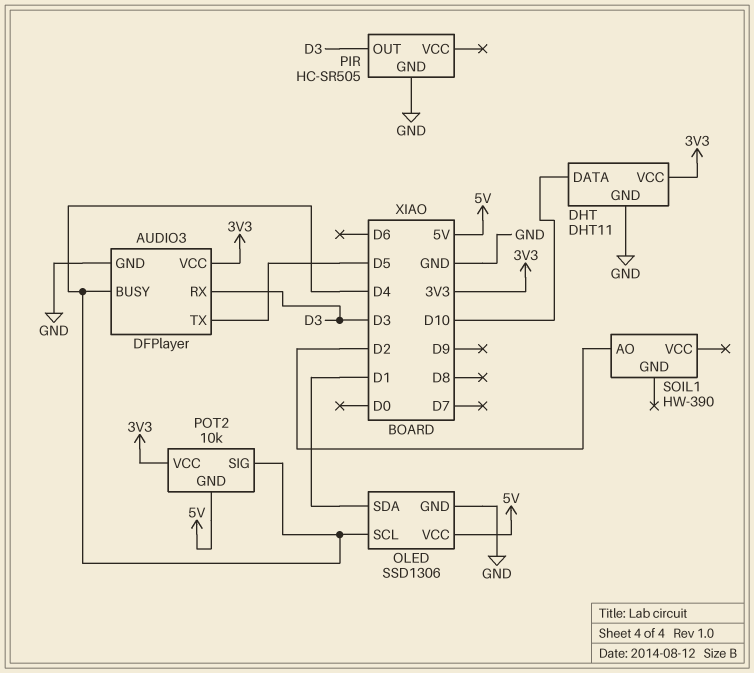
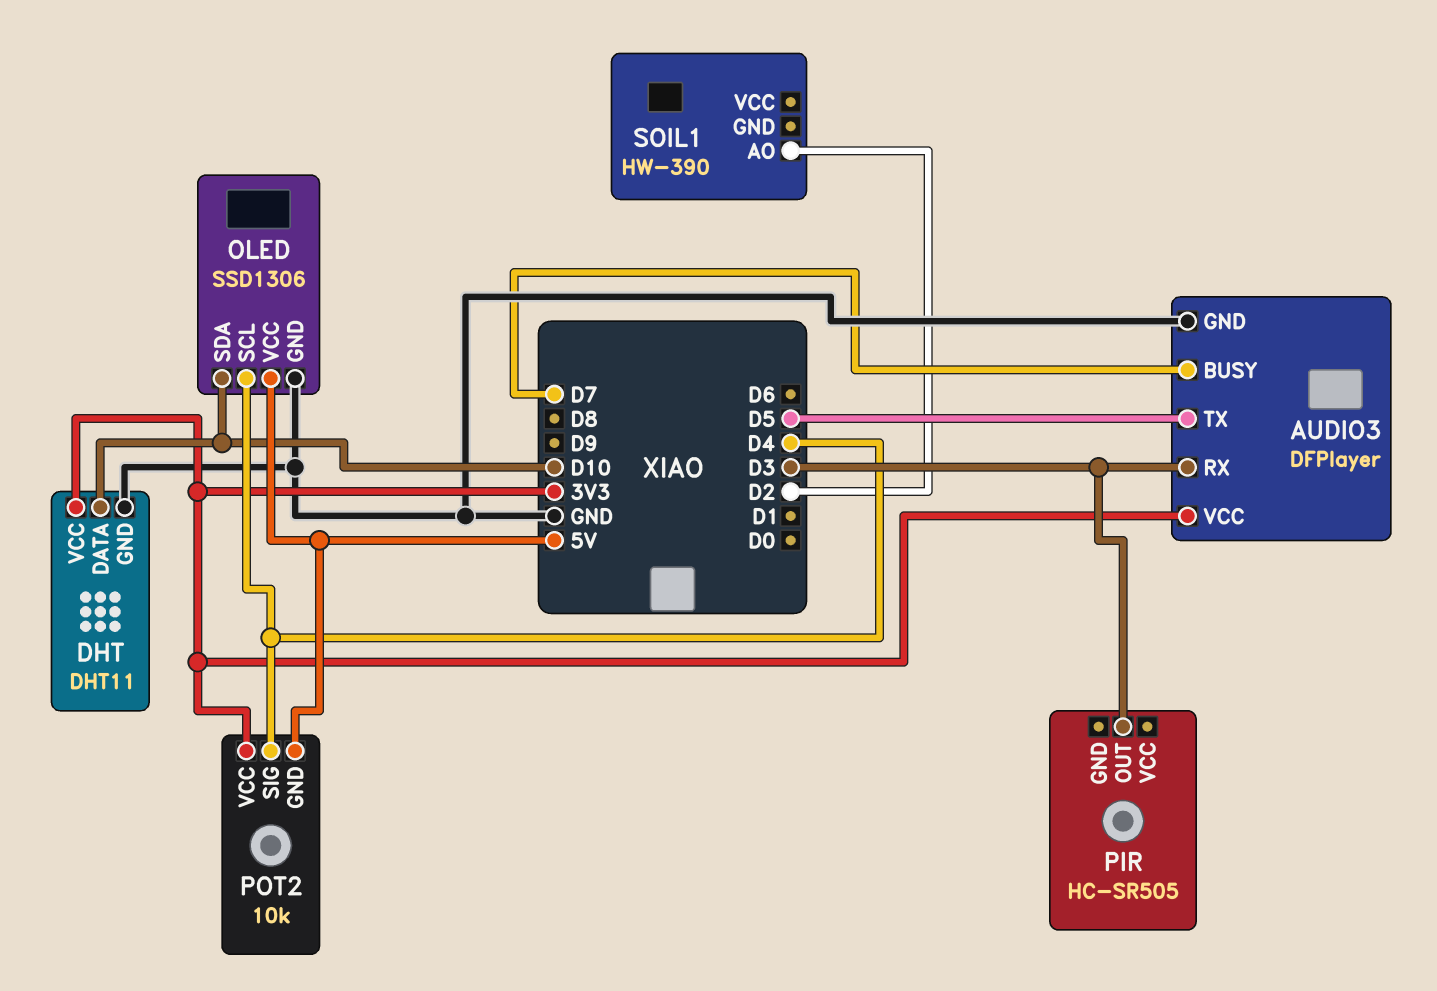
AUDIO3 pin BUSY: D4 -> D7
OLED pin SDA: D1 -> D10
PIR pin GND: GND -> none

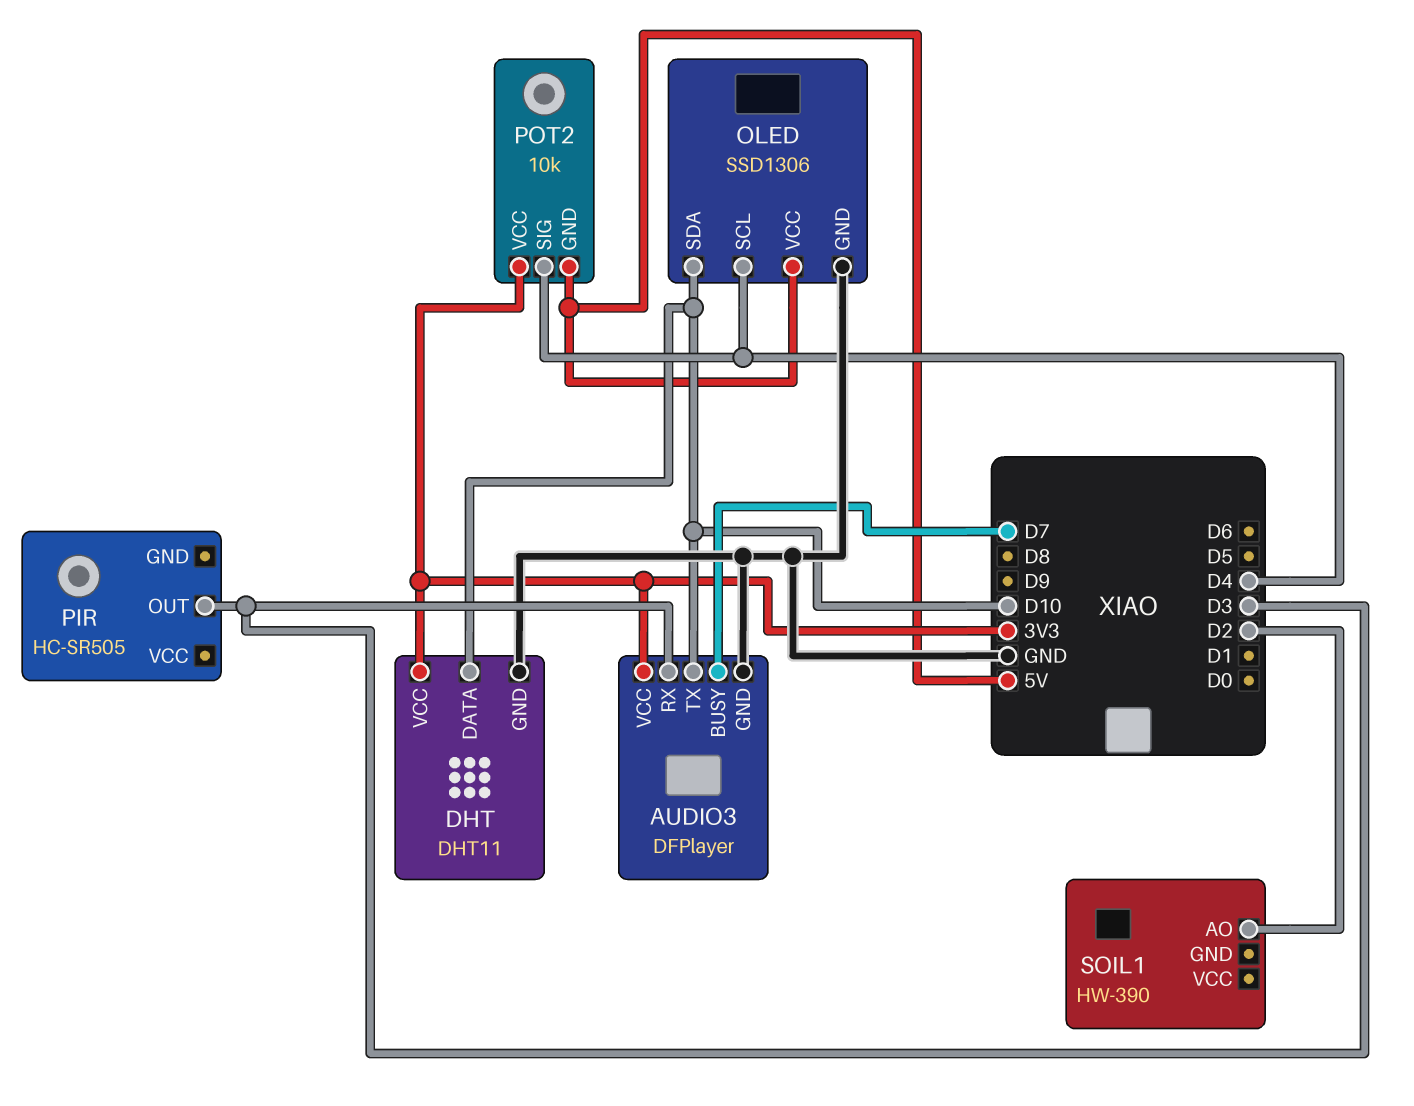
AUDIO3 pin TX: D5 -> D10

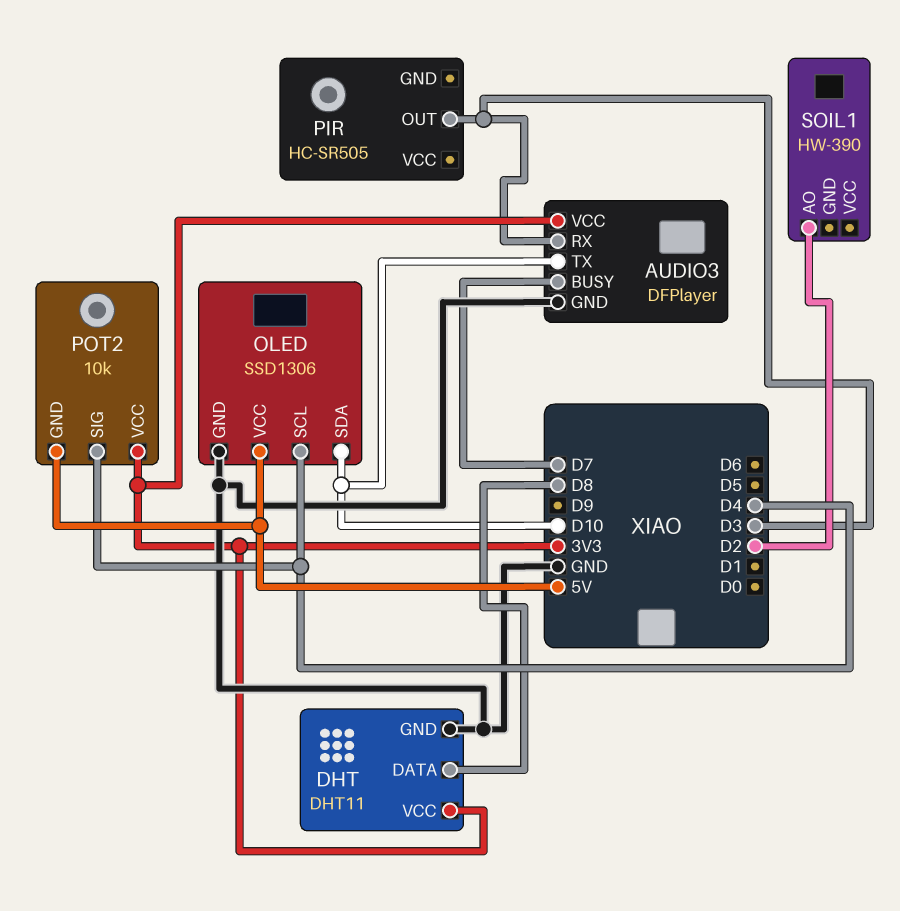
DHT pin DATA: D10 -> D8

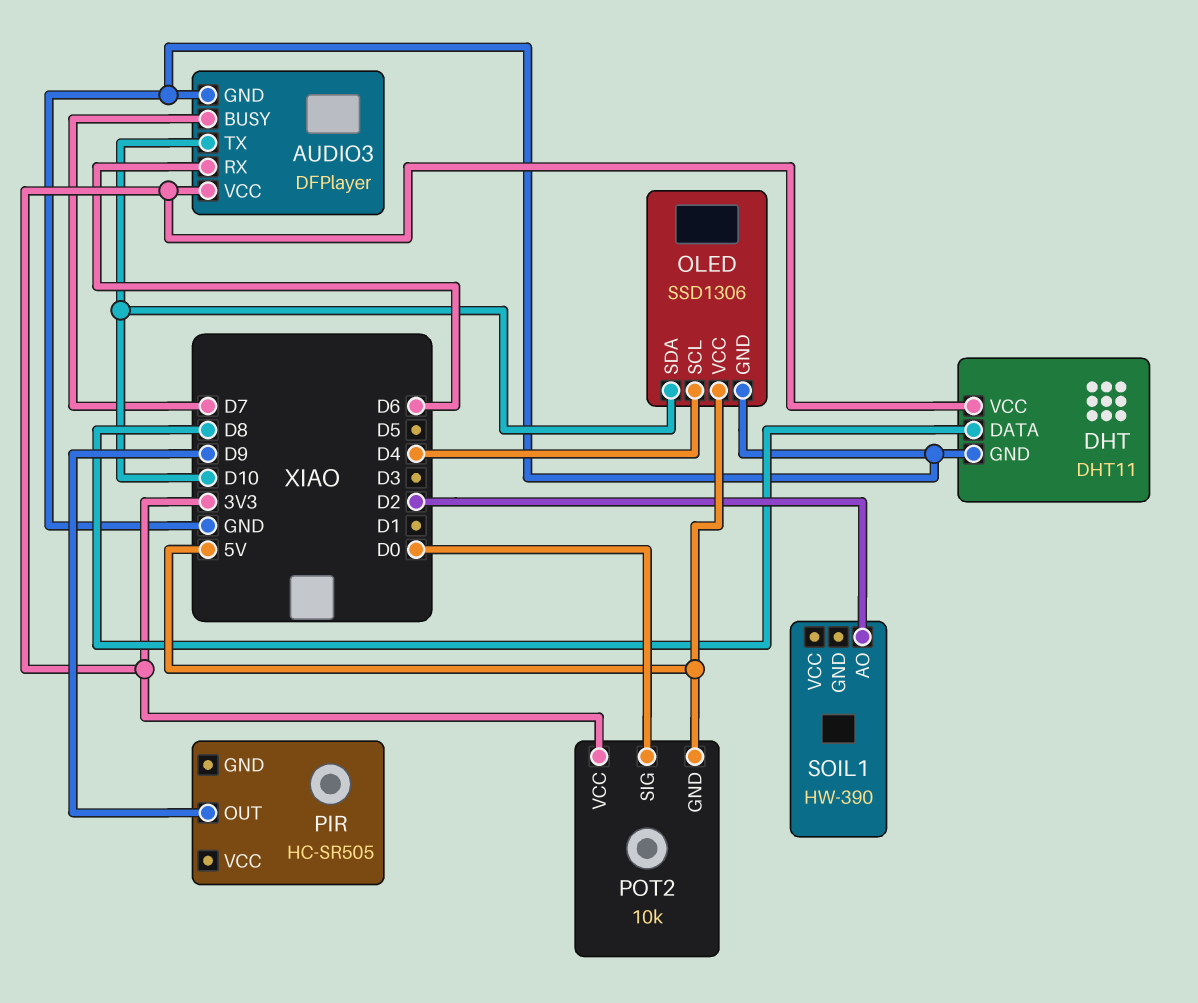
AUDIO3 pin RX: D3 -> D6
PIR pin OUT: D3 -> D9
POT2 pin SIG: D4 -> D0

